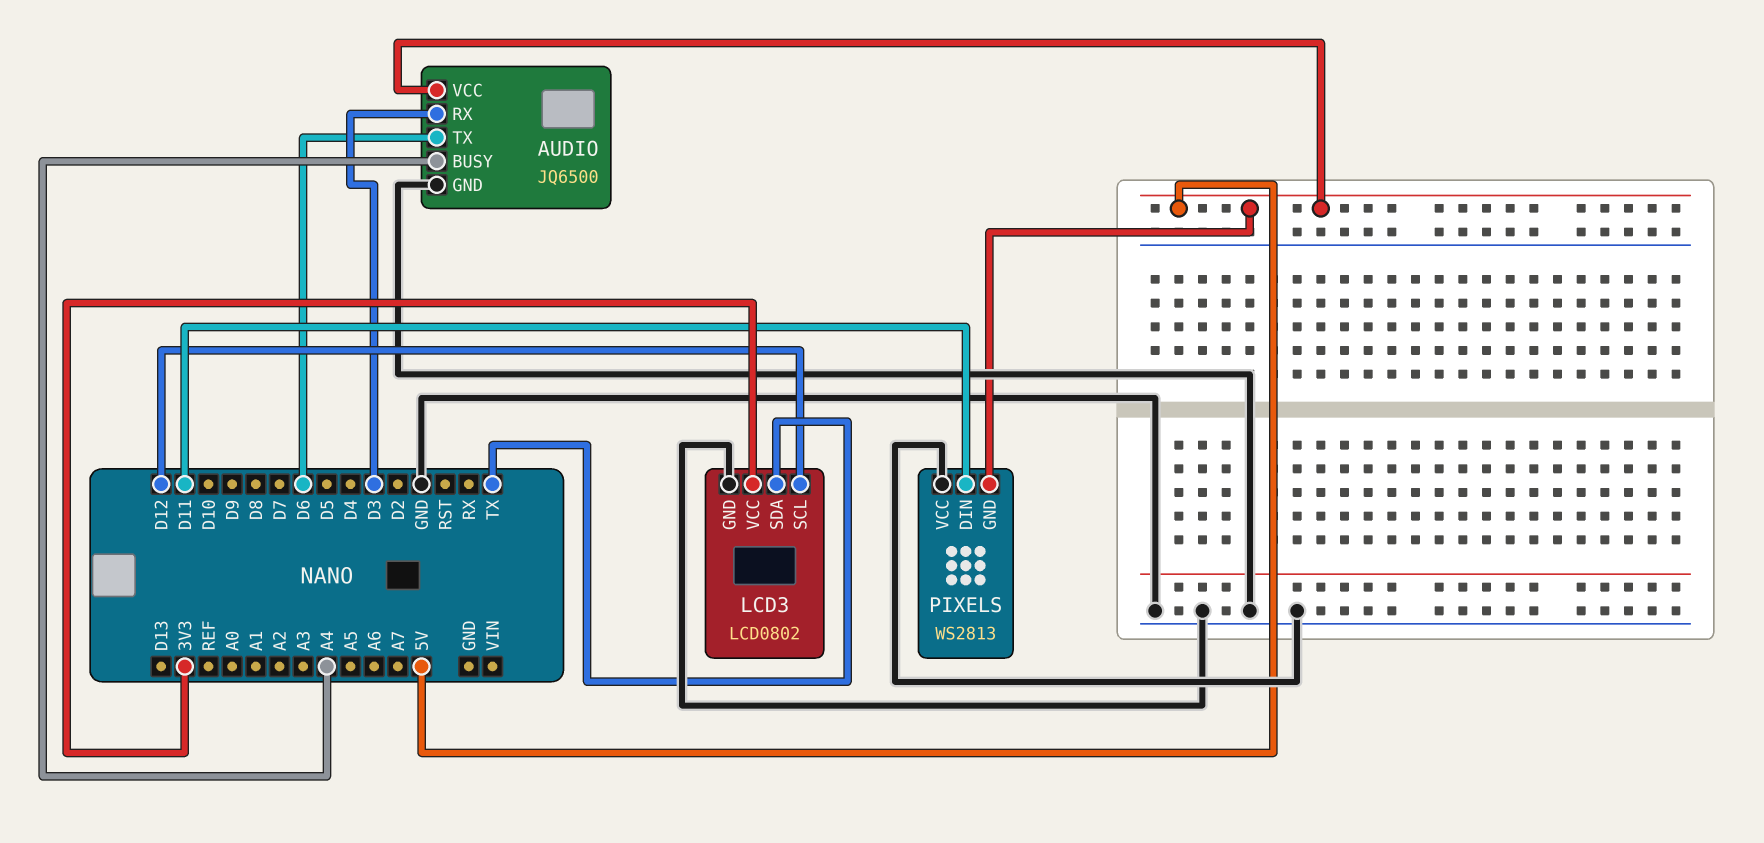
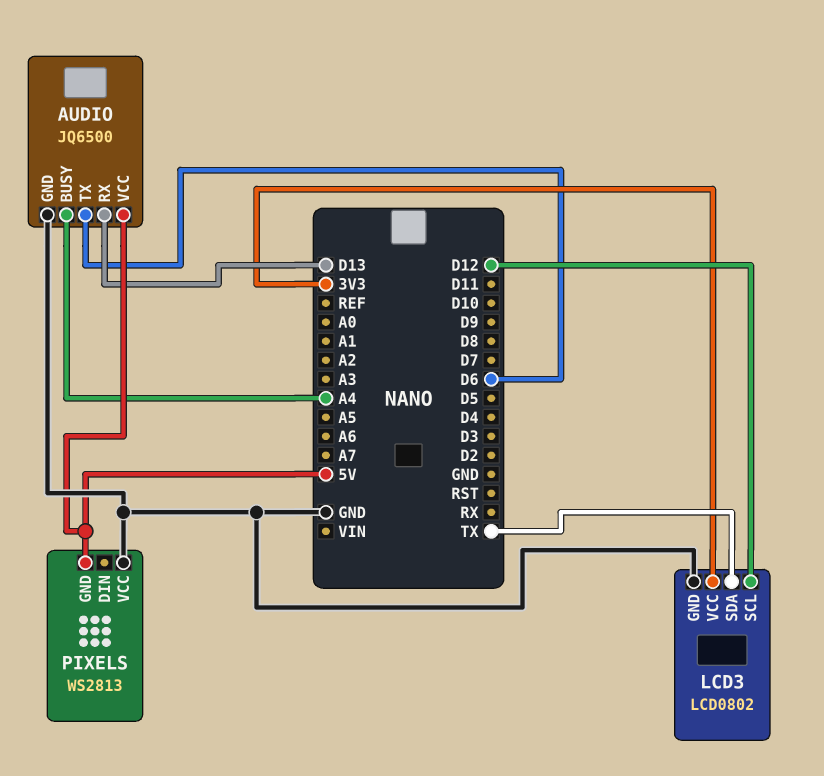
AUDIO pin RX: D3 -> D13
PIXELS pin DIN: D11 -> none

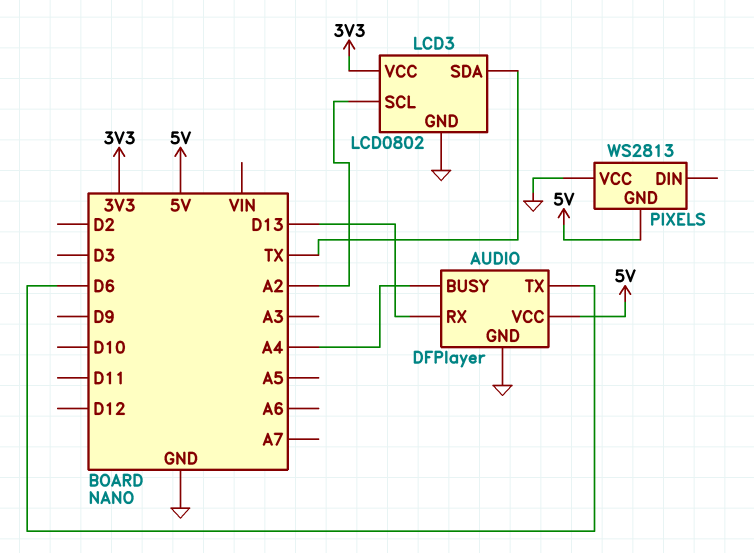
AUDIO: JQ6500 -> DFPlayer
LCD3 pin SCL: D12 -> A2

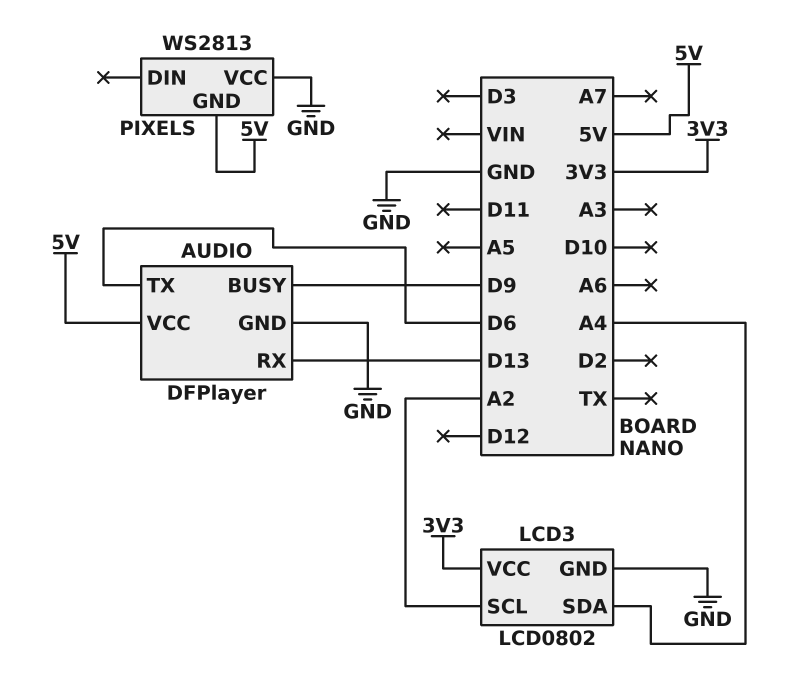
AUDIO pin BUSY: A4 -> D9
LCD3 pin SDA: TX -> A4

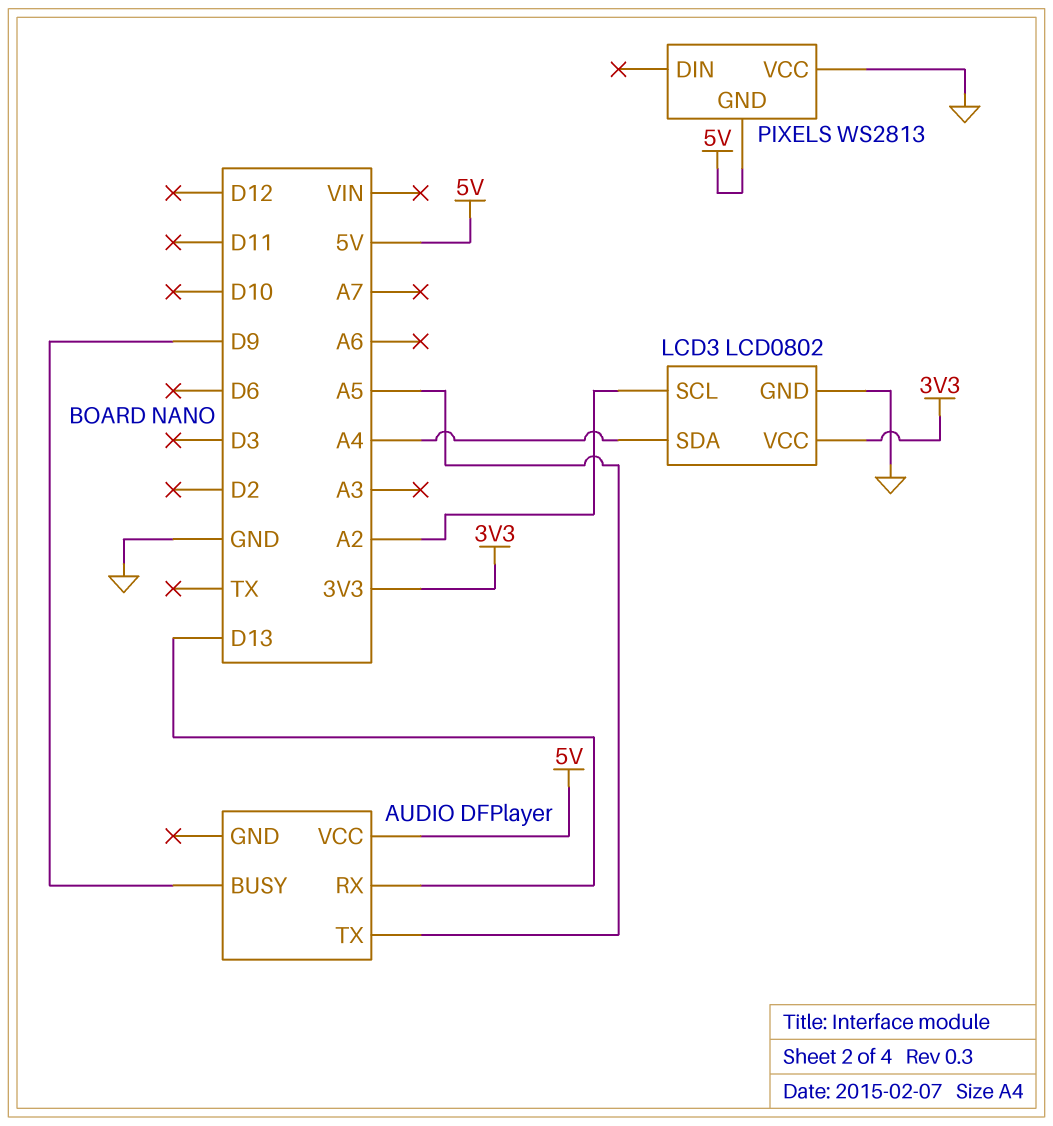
AUDIO pin GND: GND -> none
AUDIO pin TX: D6 -> A5

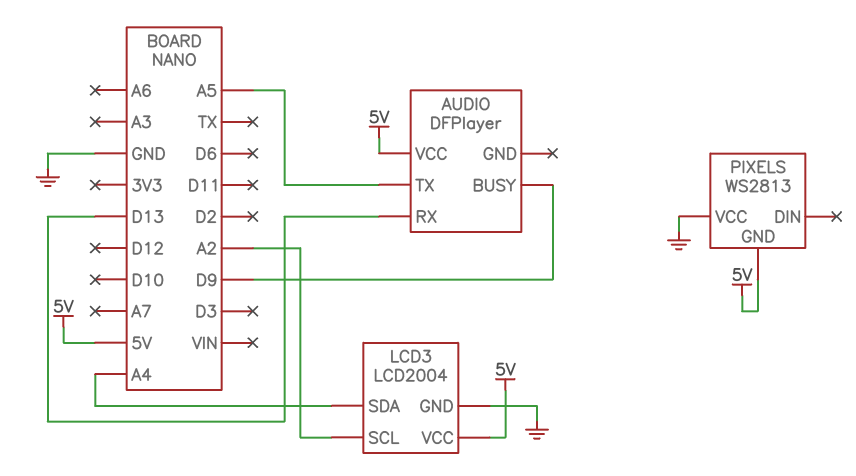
LCD3: LCD0802 -> LCD2004
LCD3 pin VCC: 3V3 -> 5V

